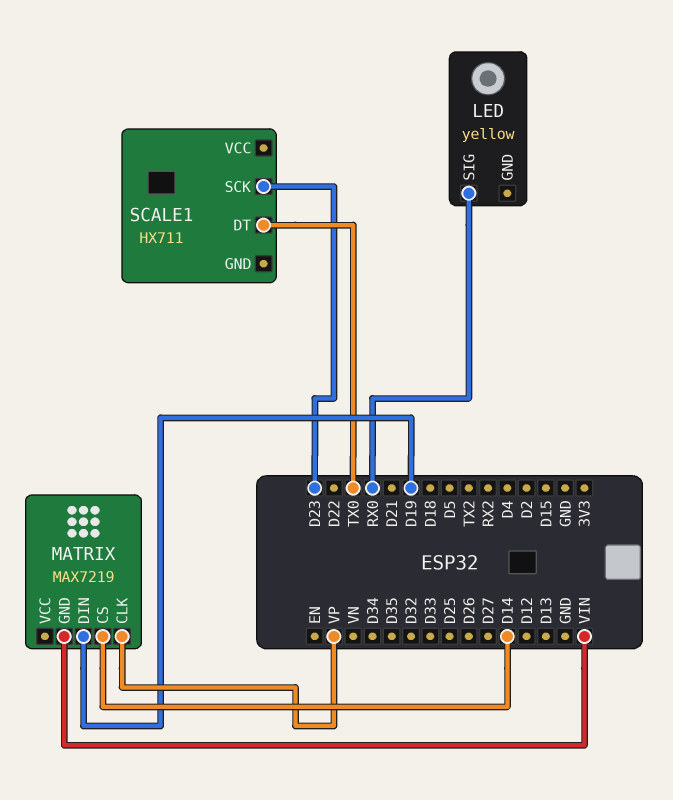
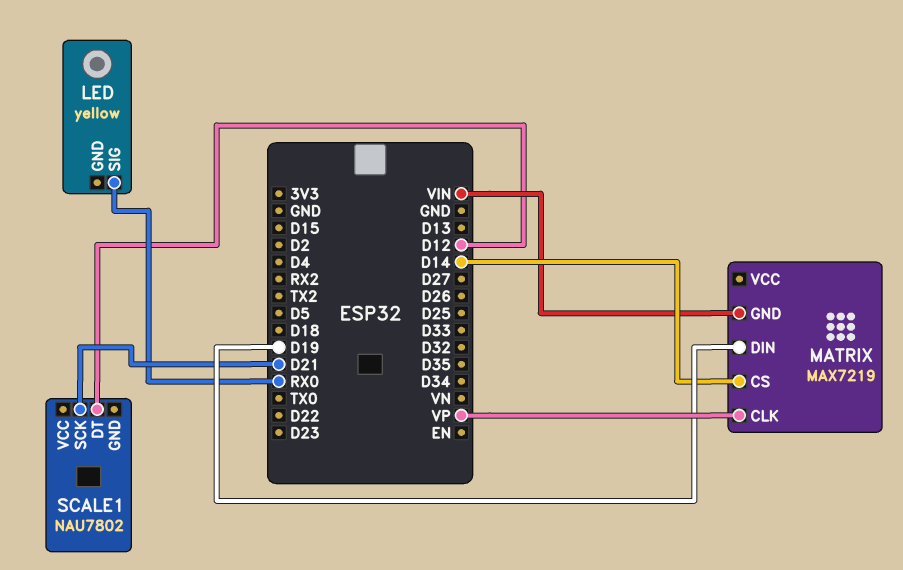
SCALE1: HX711 -> NAU7802
SCALE1 pin DT: TX0 -> D12
SCALE1 pin SCK: D23 -> D21

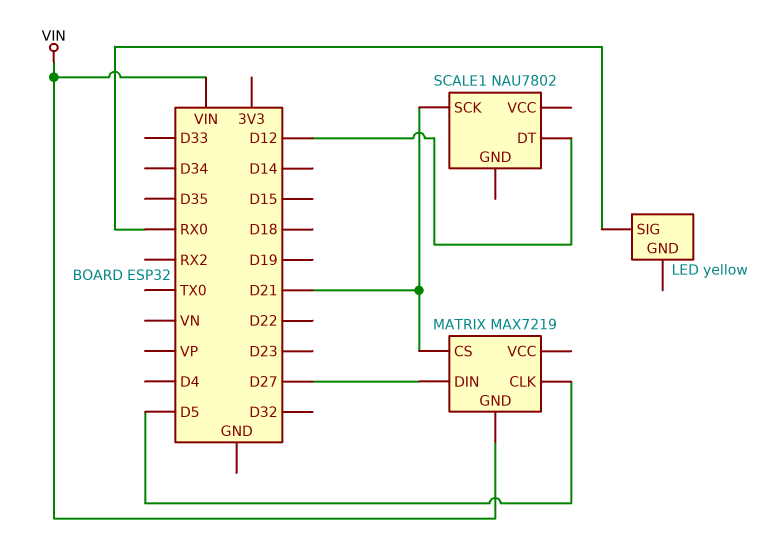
MATRIX pin CLK: VP -> D5
MATRIX pin CS: D14 -> D21
MATRIX pin DIN: D19 -> D27

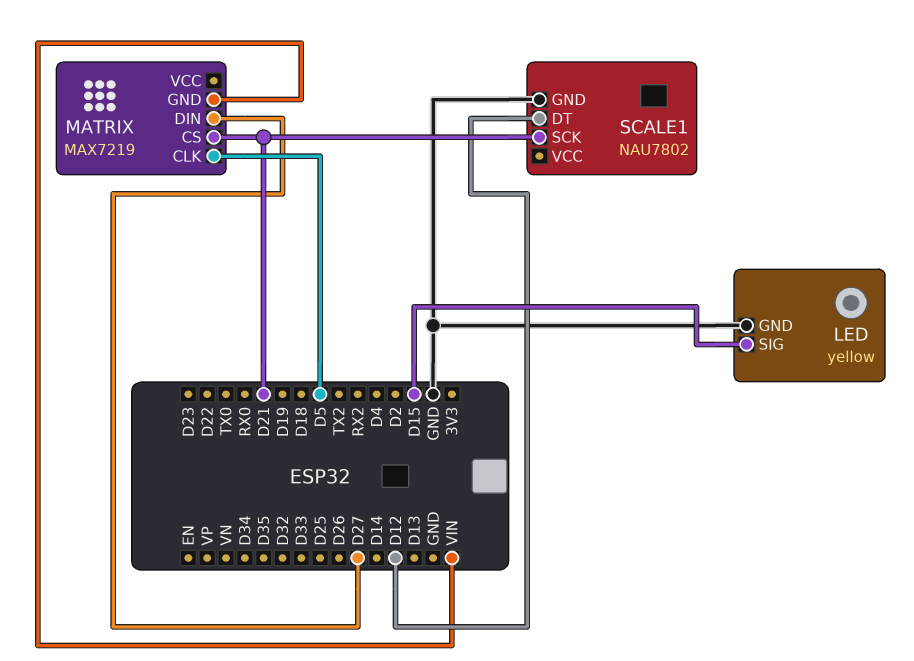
LED pin GND: none -> GND
LED pin SIG: RX0 -> D15
SCALE1 pin GND: none -> GND

